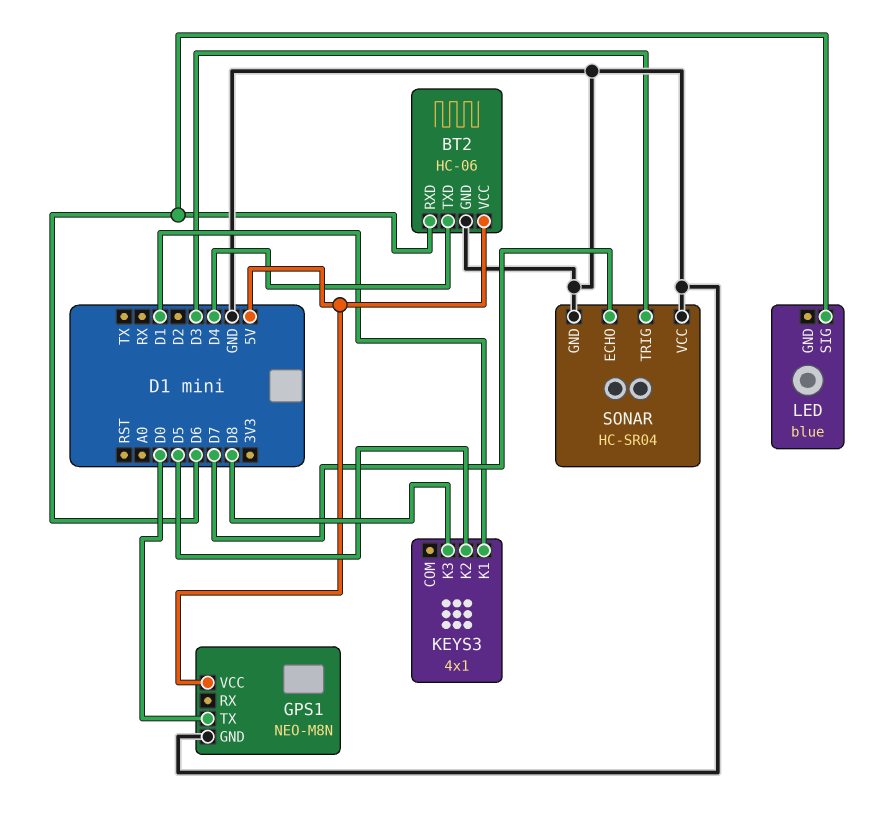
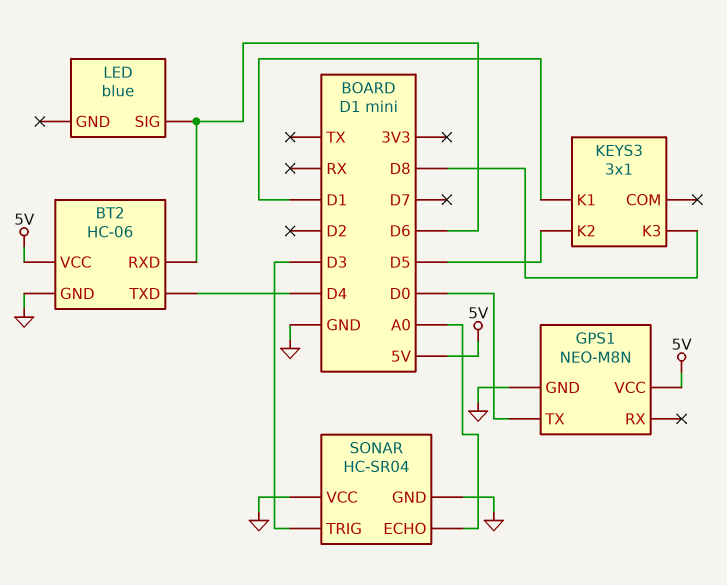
KEYS3: 4x1 -> 3x1
SONAR pin ECHO: D7 -> A0

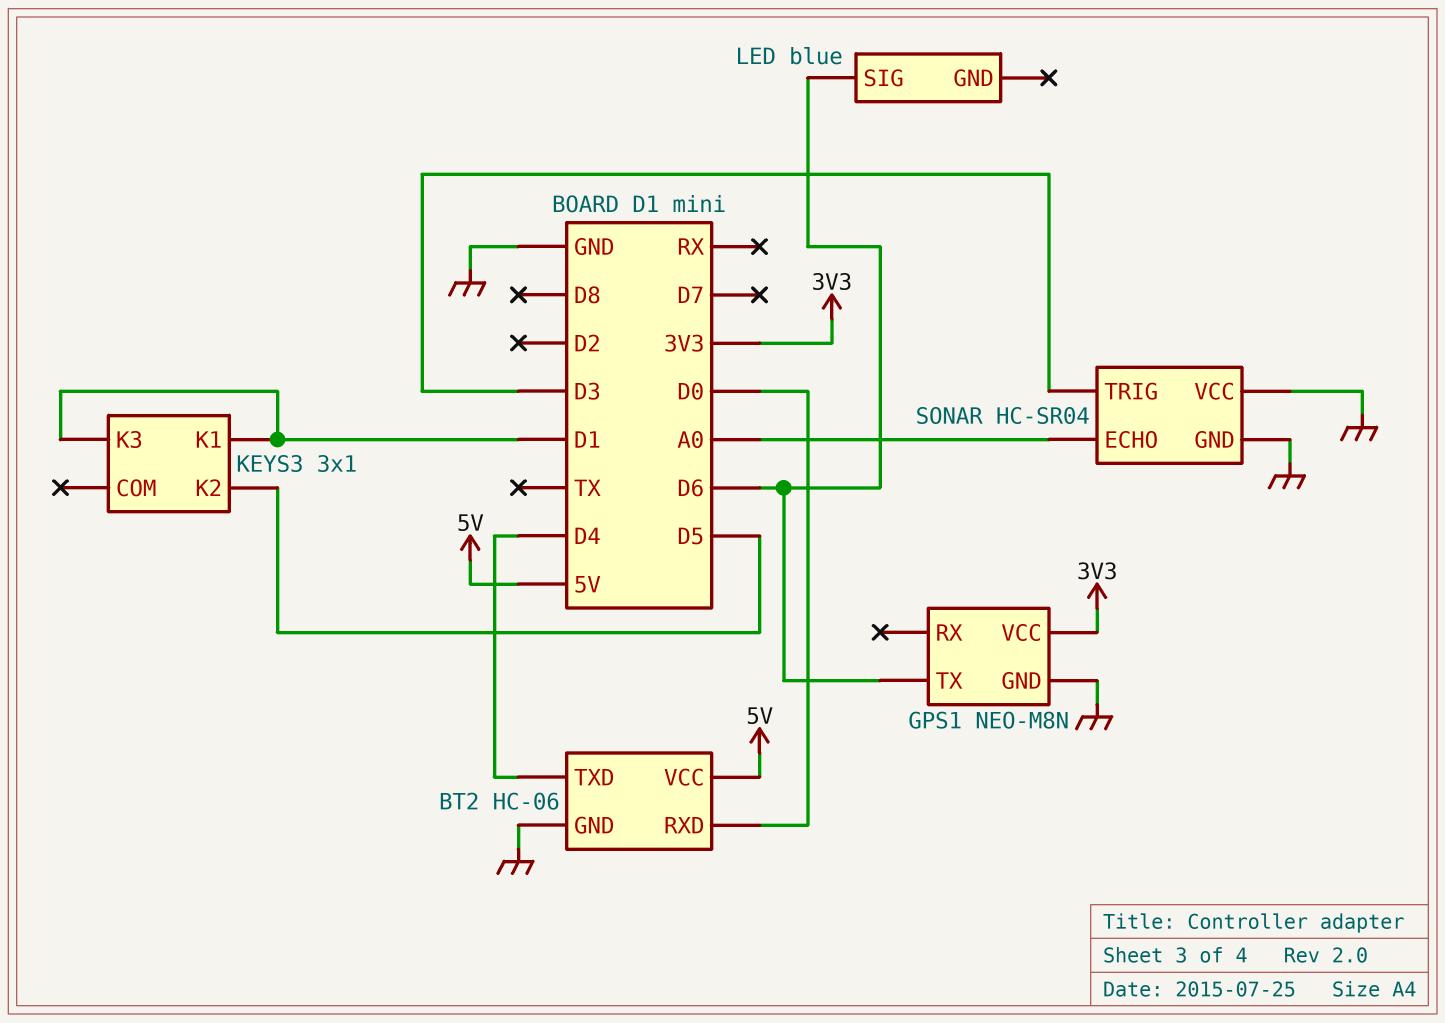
BT2 pin RXD: D6 -> D0
GPS1 pin TX: D0 -> D6
GPS1 pin VCC: 5V -> 3V3
KEYS3 pin K3: D8 -> D1

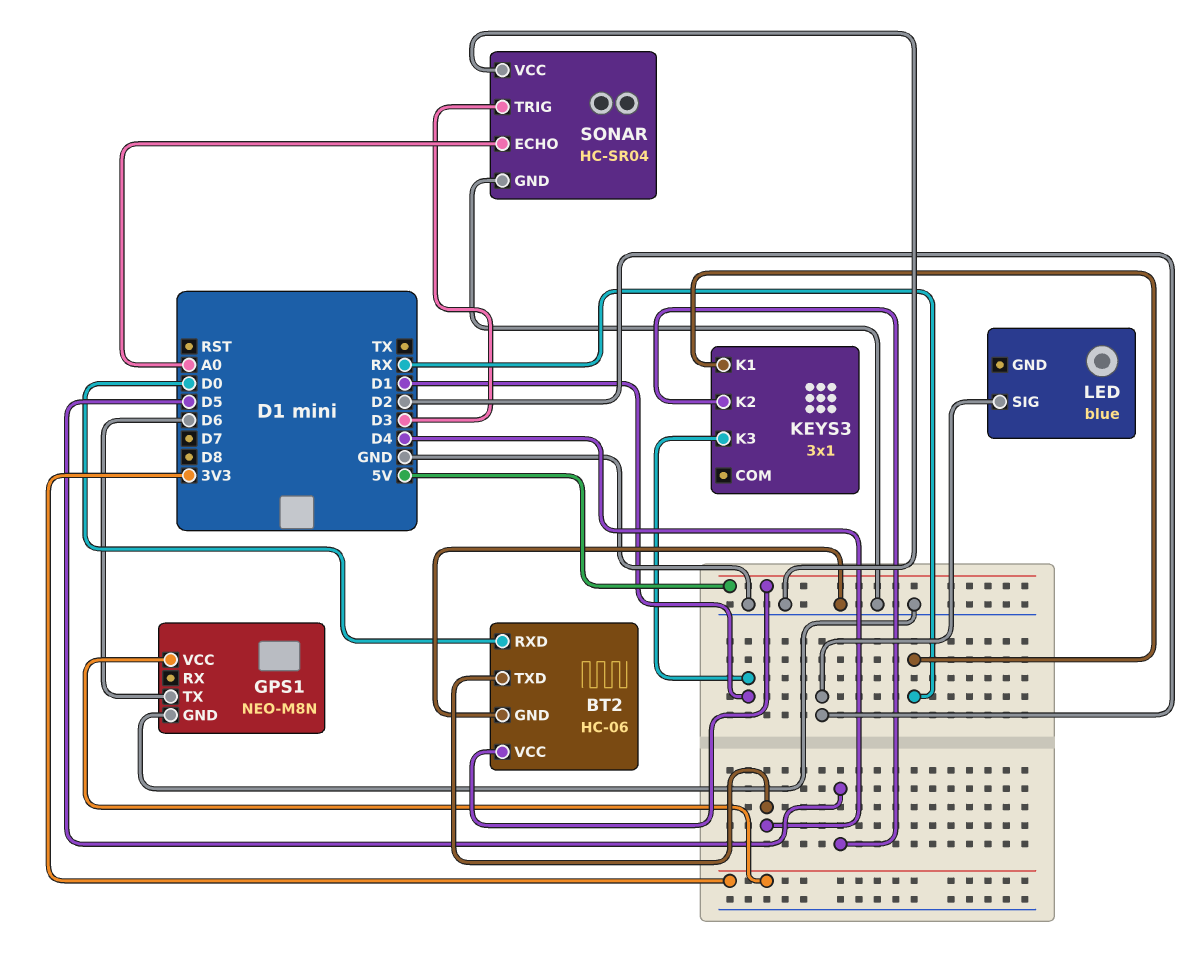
KEYS3 pin K1: D1 -> RX
LED pin SIG: D6 -> D2

